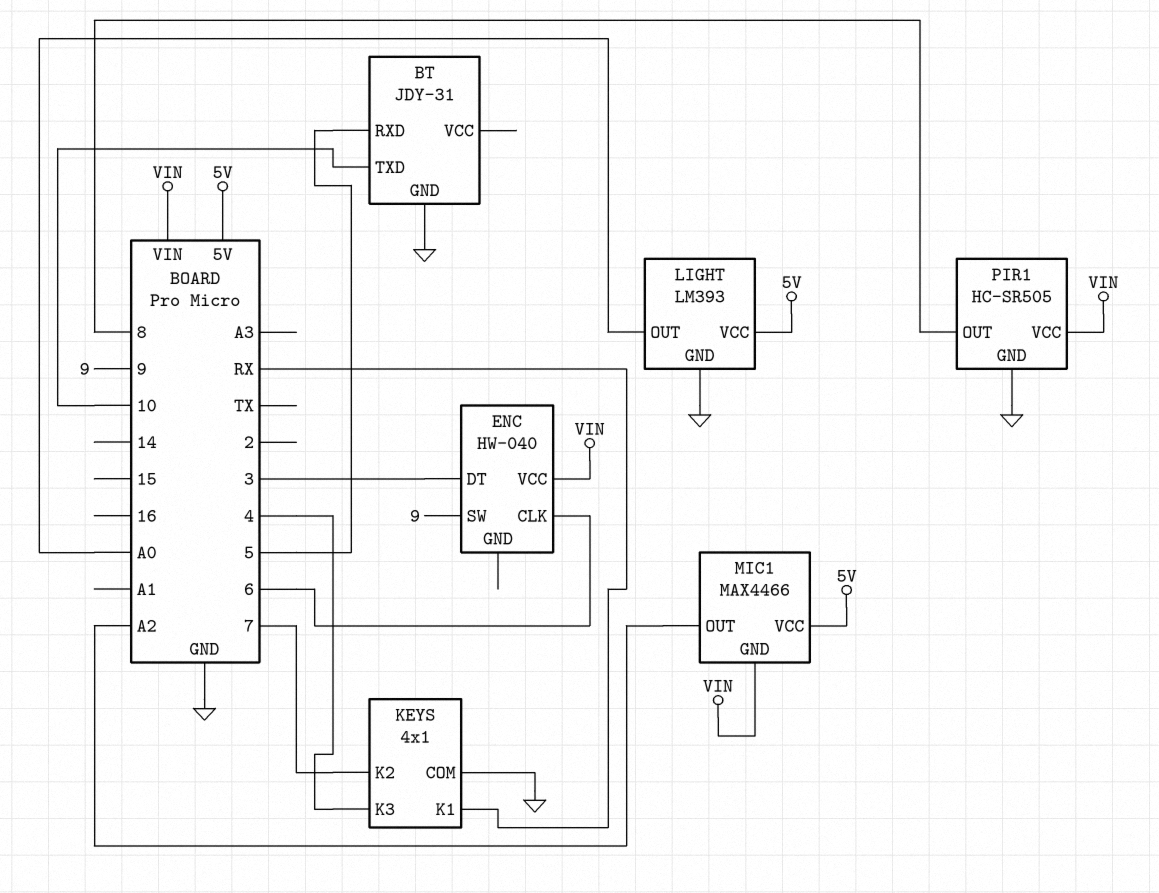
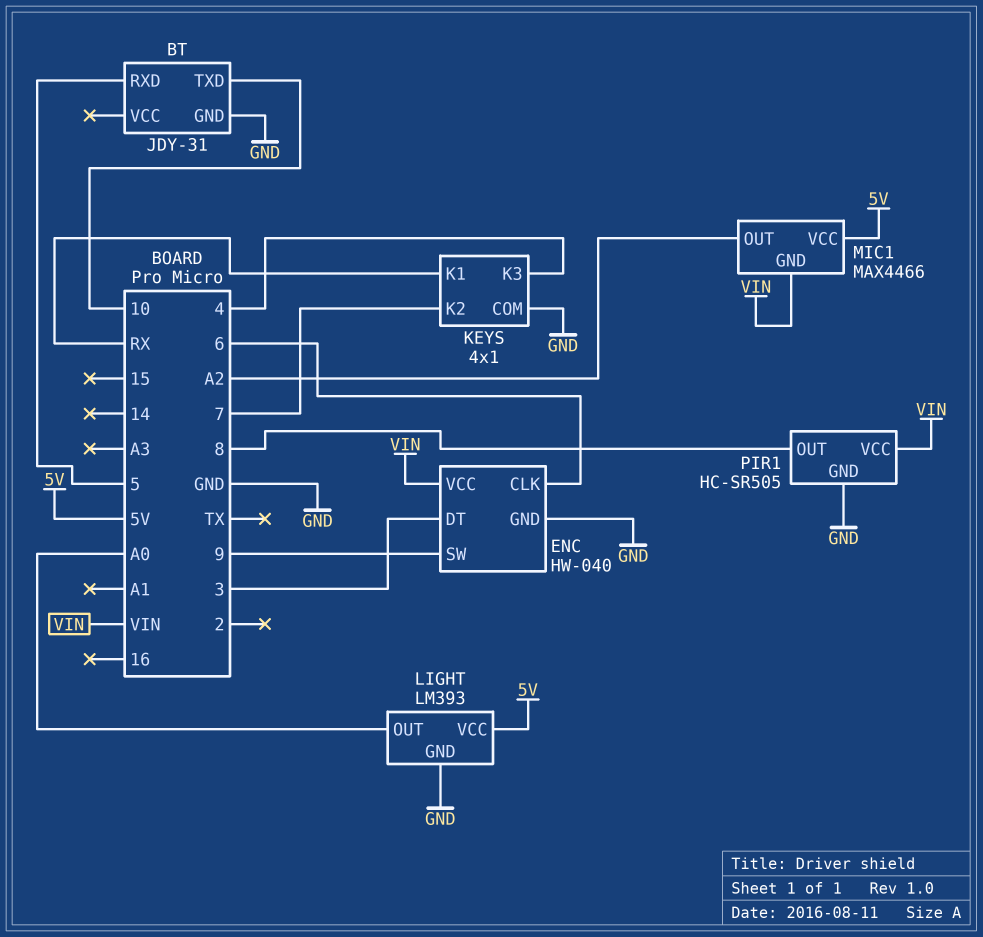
ENC pin GND: none -> GND

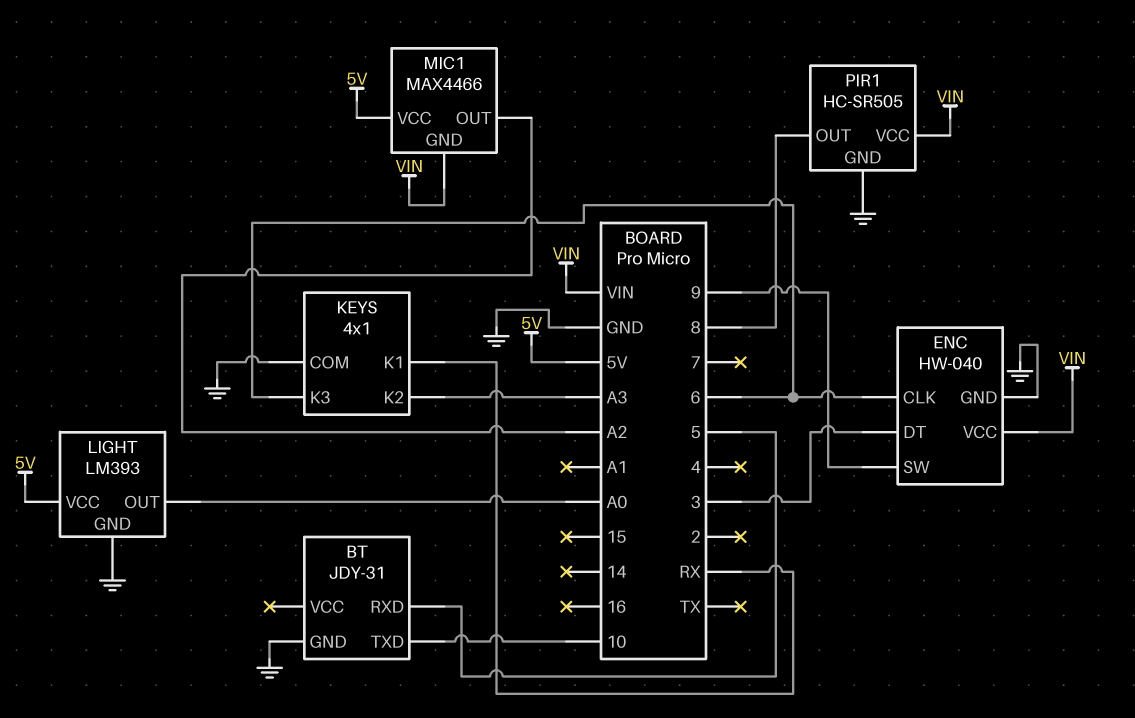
KEYS pin K2: 7 -> A3
KEYS pin K3: 4 -> 6

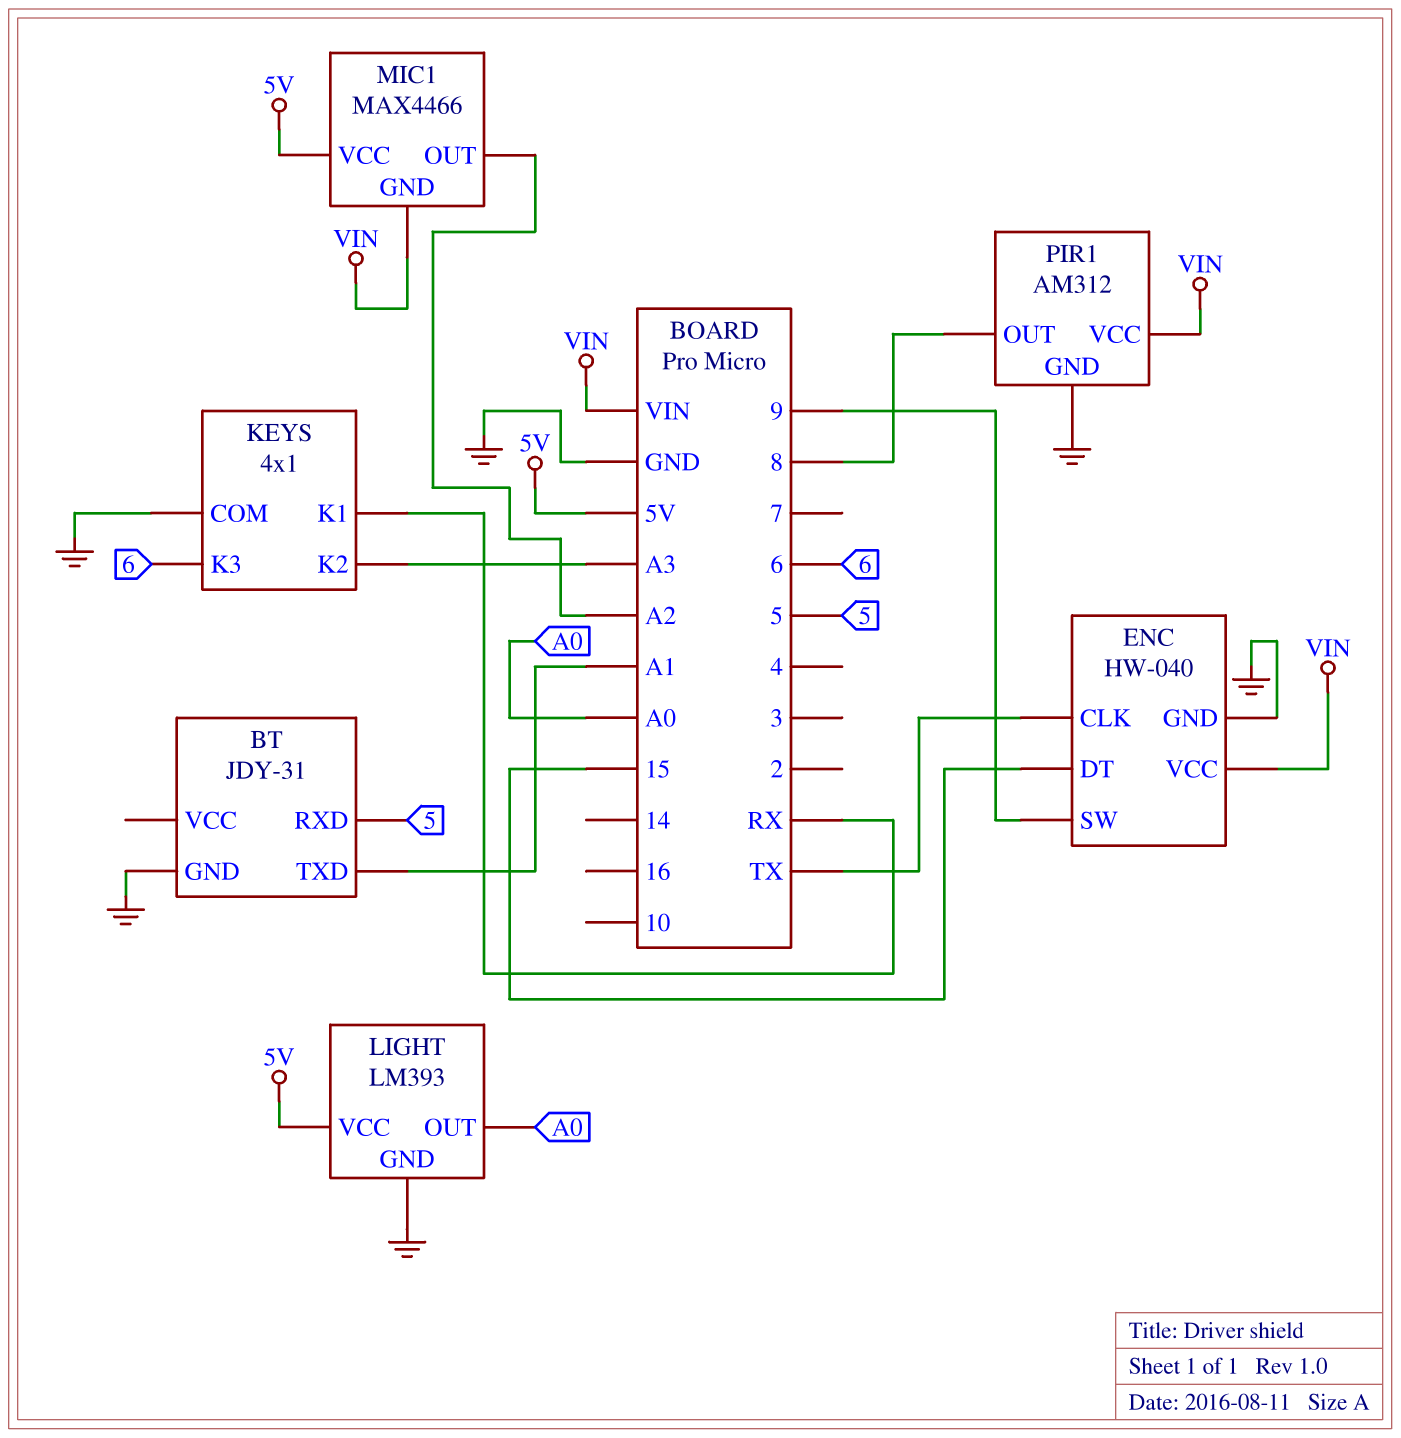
BT pin TXD: 10 -> A1
ENC pin CLK: 6 -> TX
ENC pin DT: 3 -> 15
PIR1: HC-SR505 -> AM312

